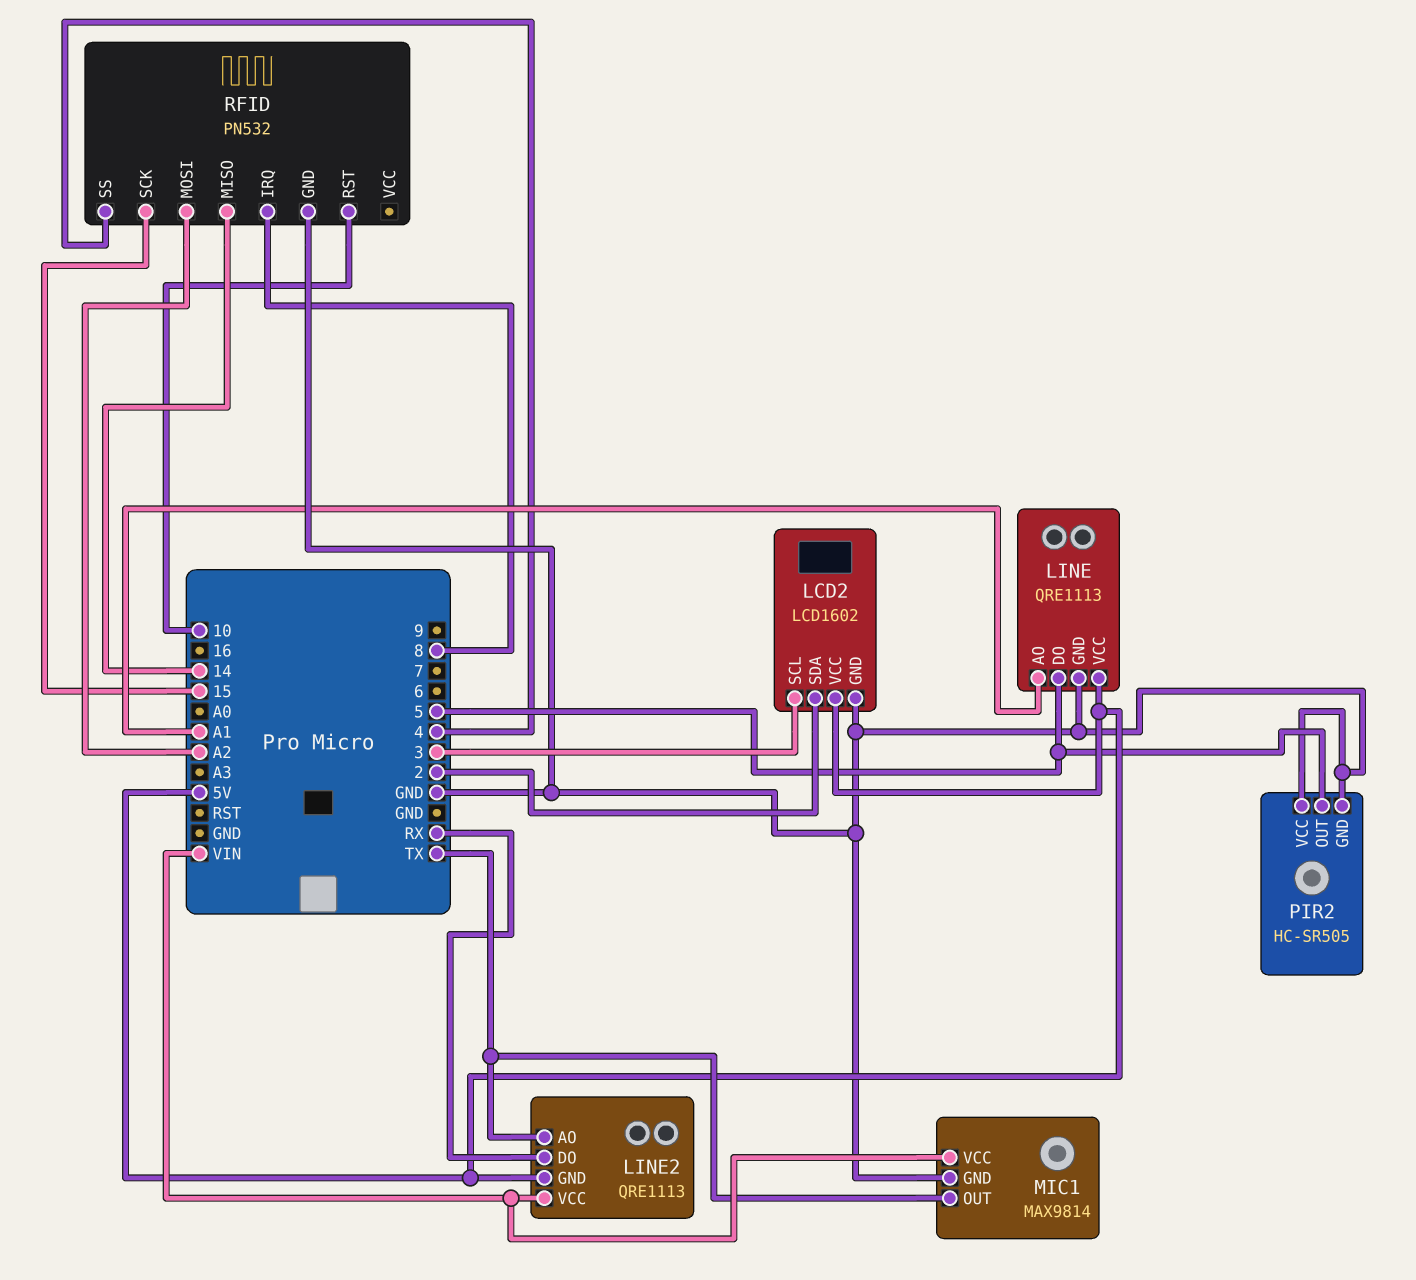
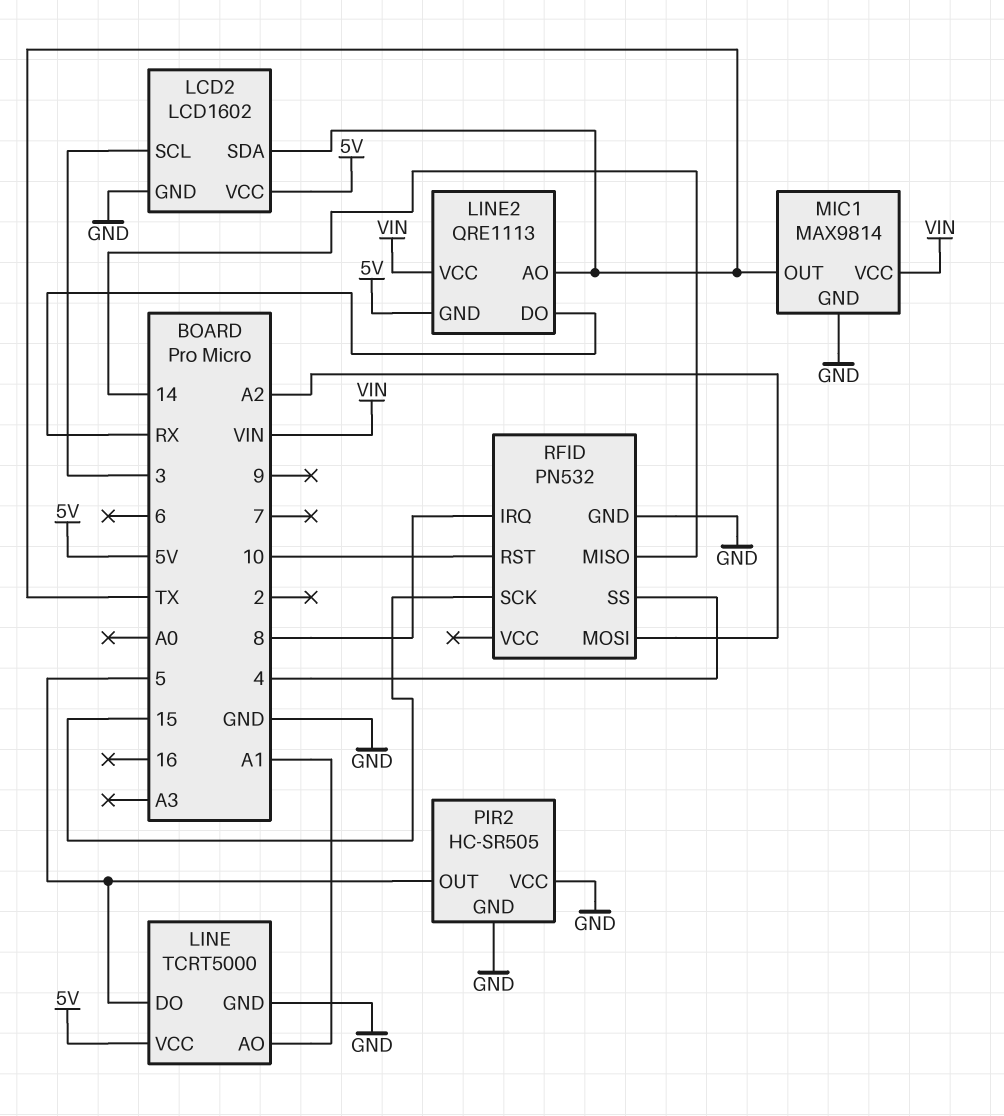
LCD2 pin SDA: 2 -> TX
LINE: QRE1113 -> TCRT5000

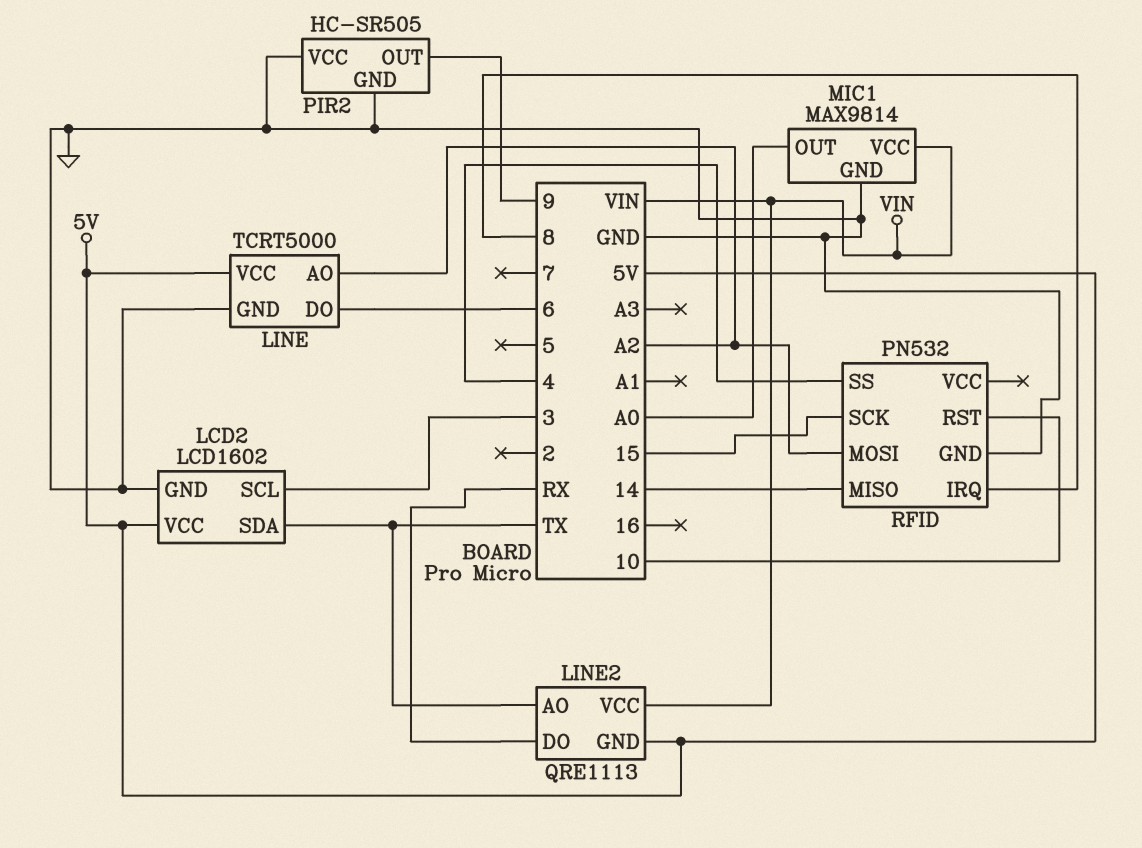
LINE pin AO: A1 -> A2
LINE pin DO: 5 -> 6
MIC1 pin OUT: TX -> A0
PIR2 pin OUT: 5 -> 9

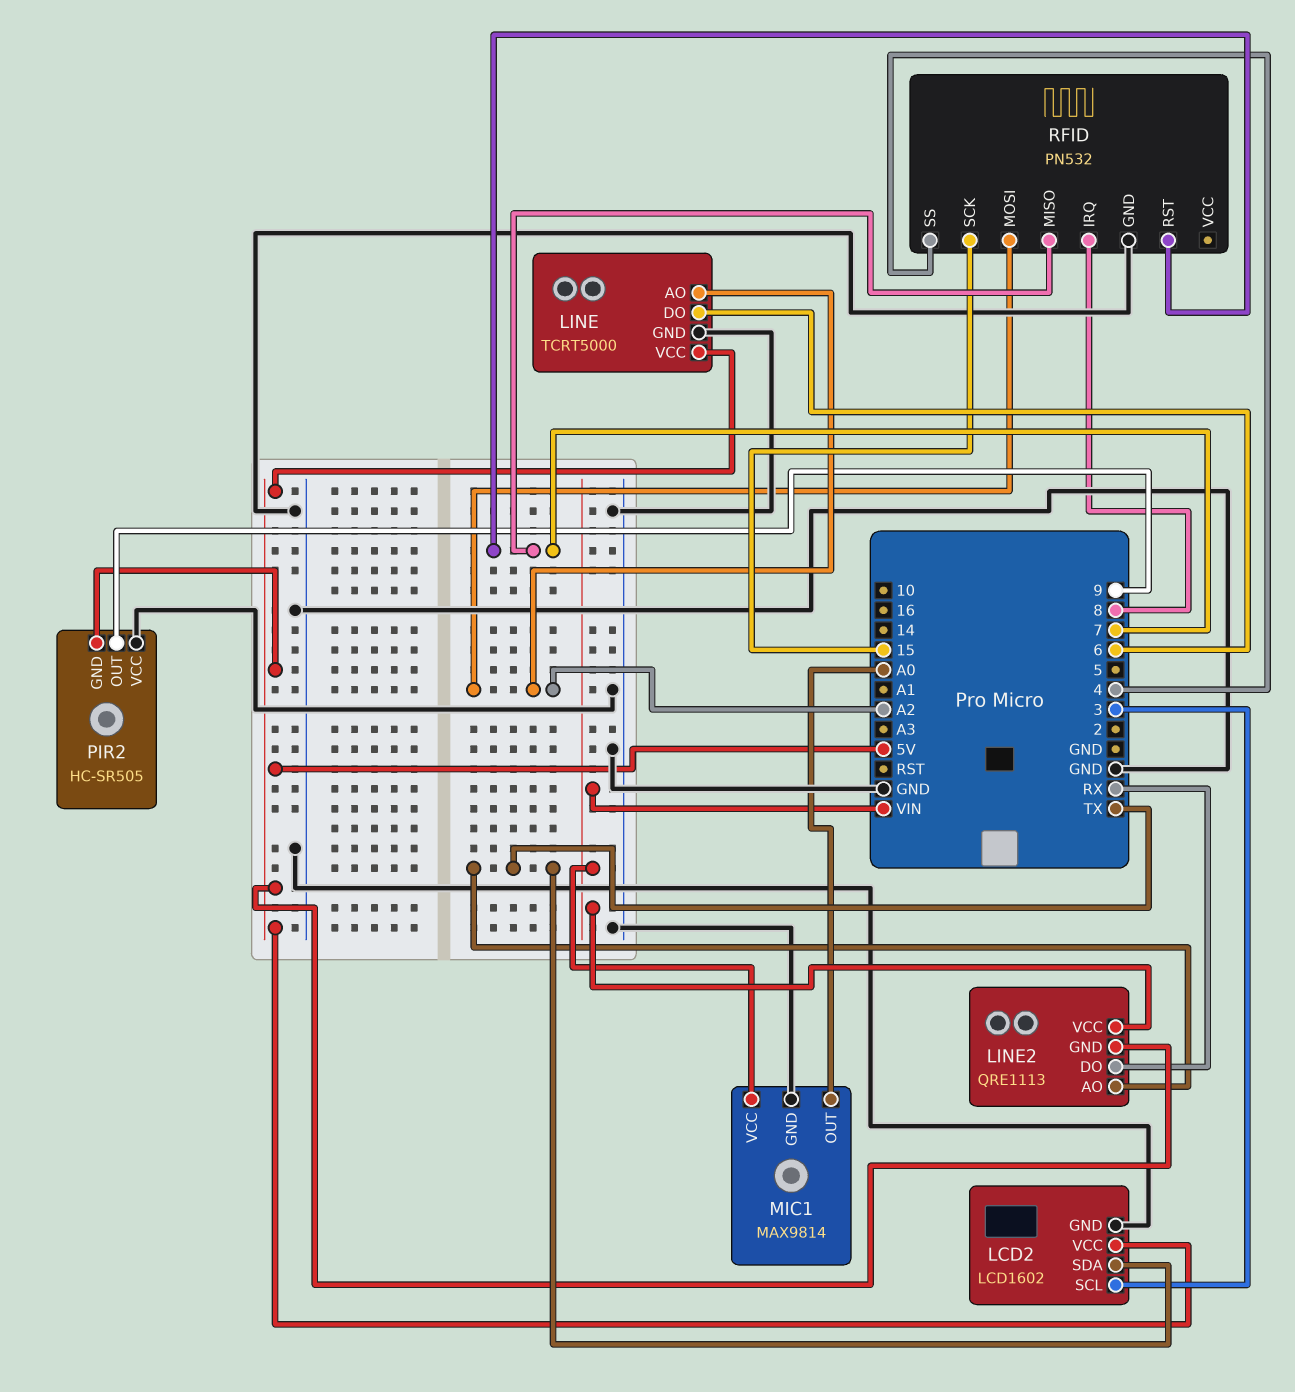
PIR2 pin GND: GND -> 5V
RFID pin MISO: 14 -> 7
RFID pin RST: 10 -> 7

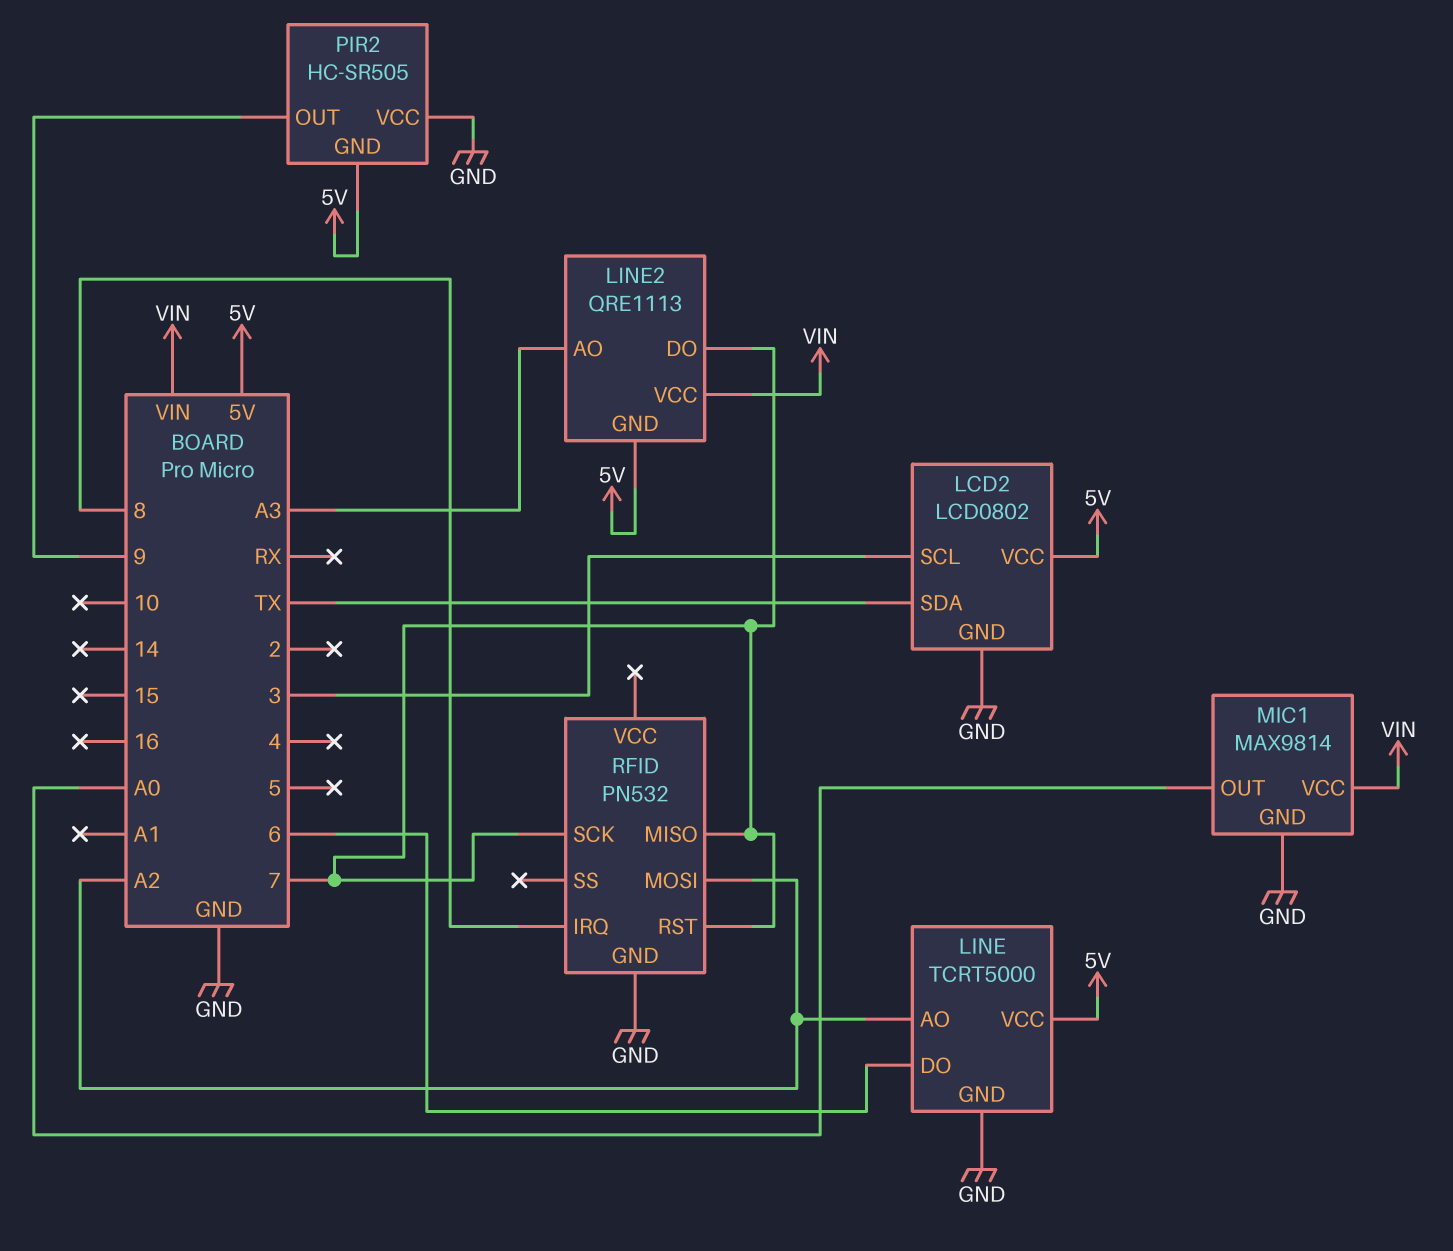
LCD2: LCD1602 -> LCD0802
LINE2 pin AO: TX -> A3
LINE2 pin DO: RX -> 7
RFID pin SCK: 15 -> 7
RFID pin SS: 4 -> none

